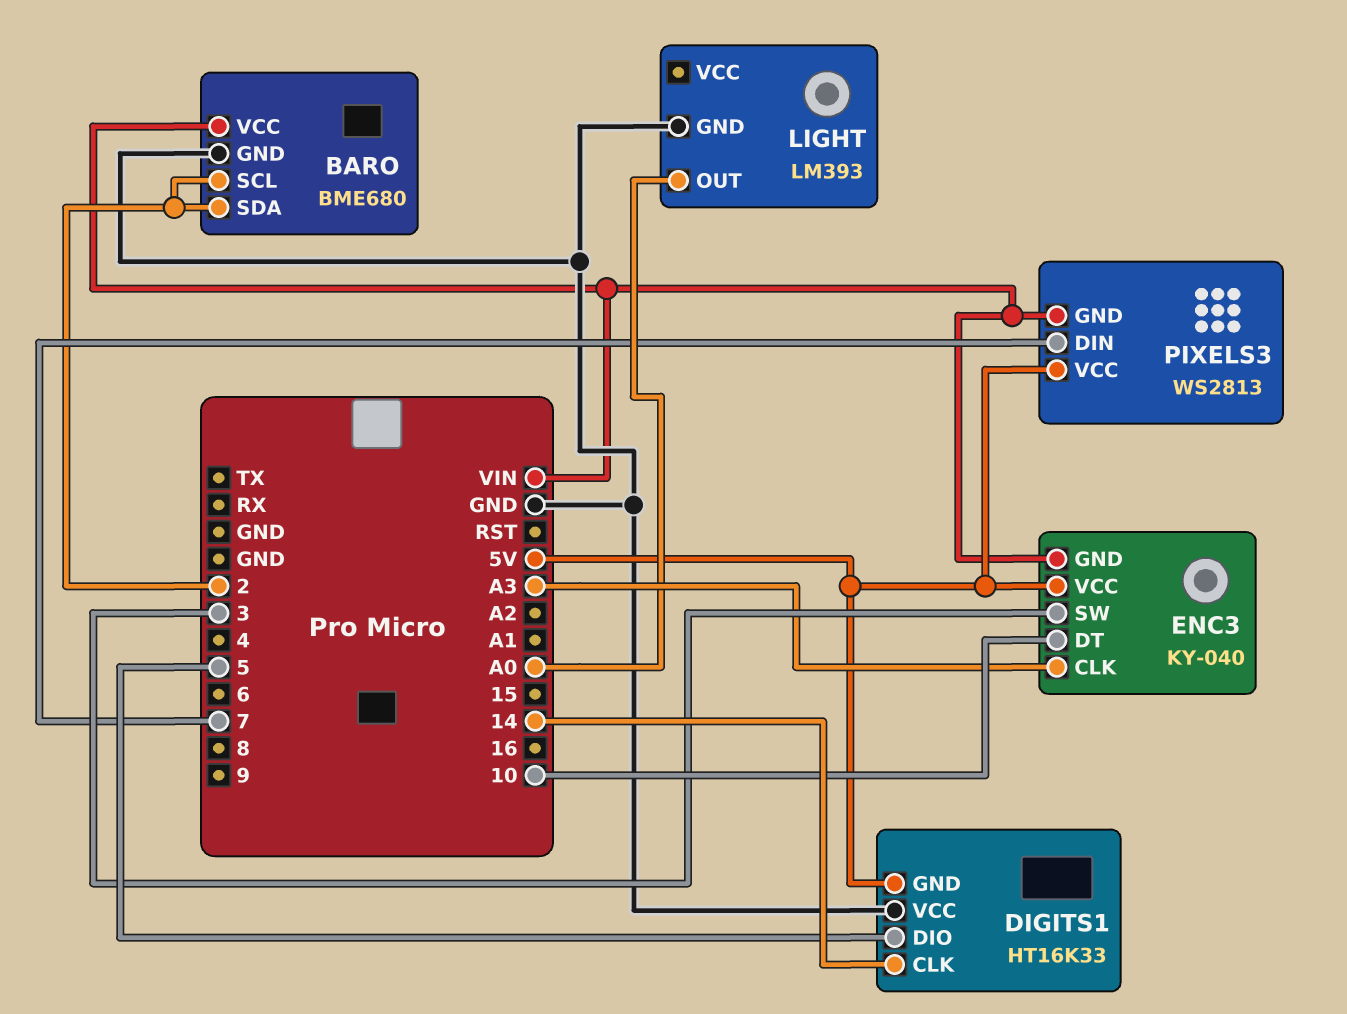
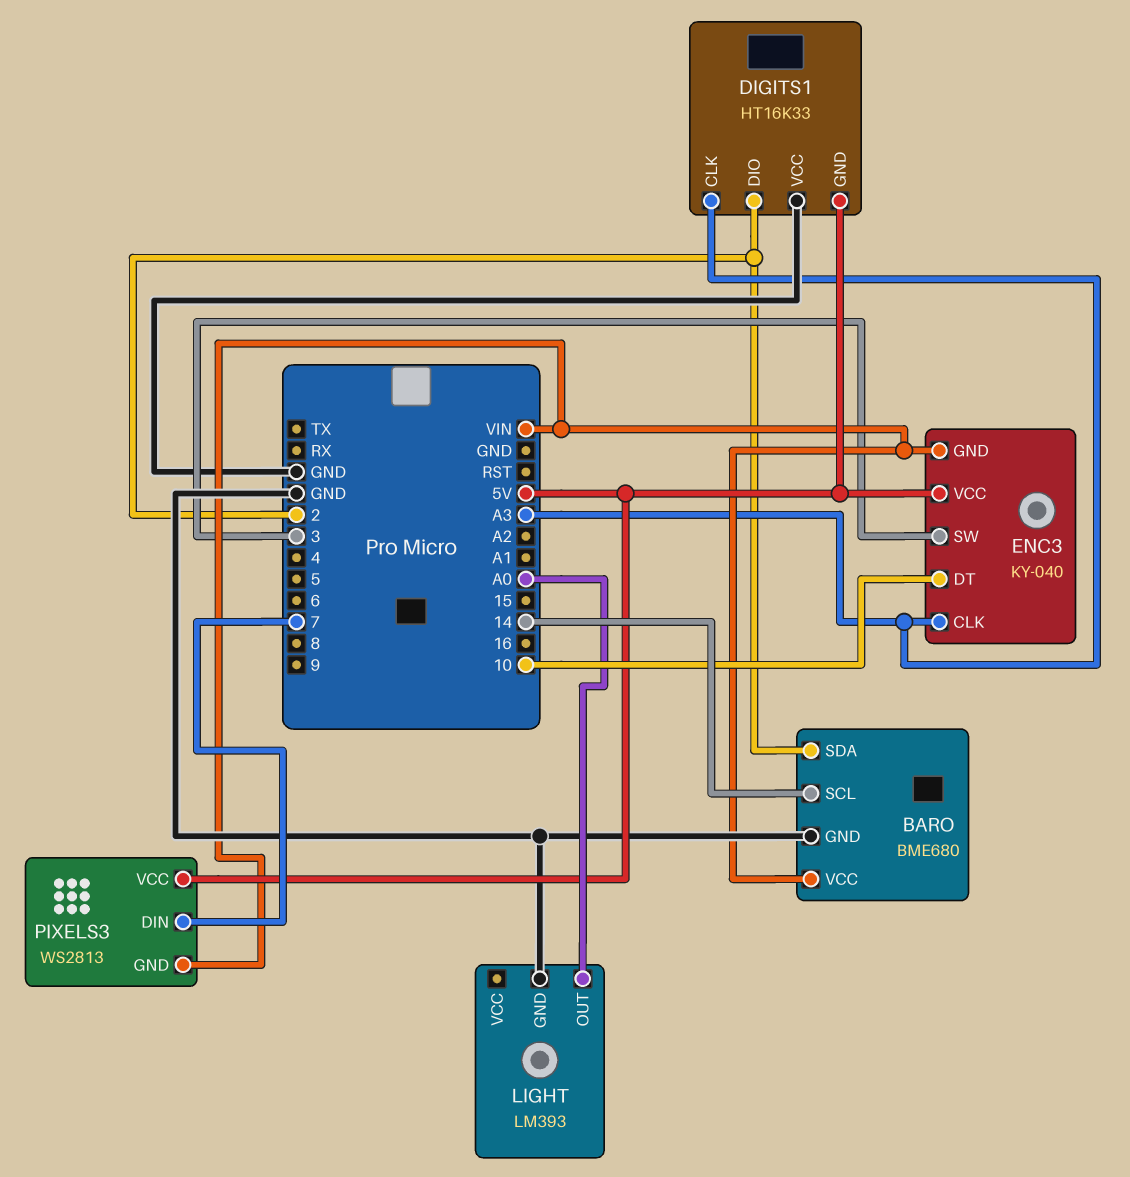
BARO pin SCL: 2 -> 14
DIGITS1 pin CLK: 14 -> A3
DIGITS1 pin DIO: 5 -> 2

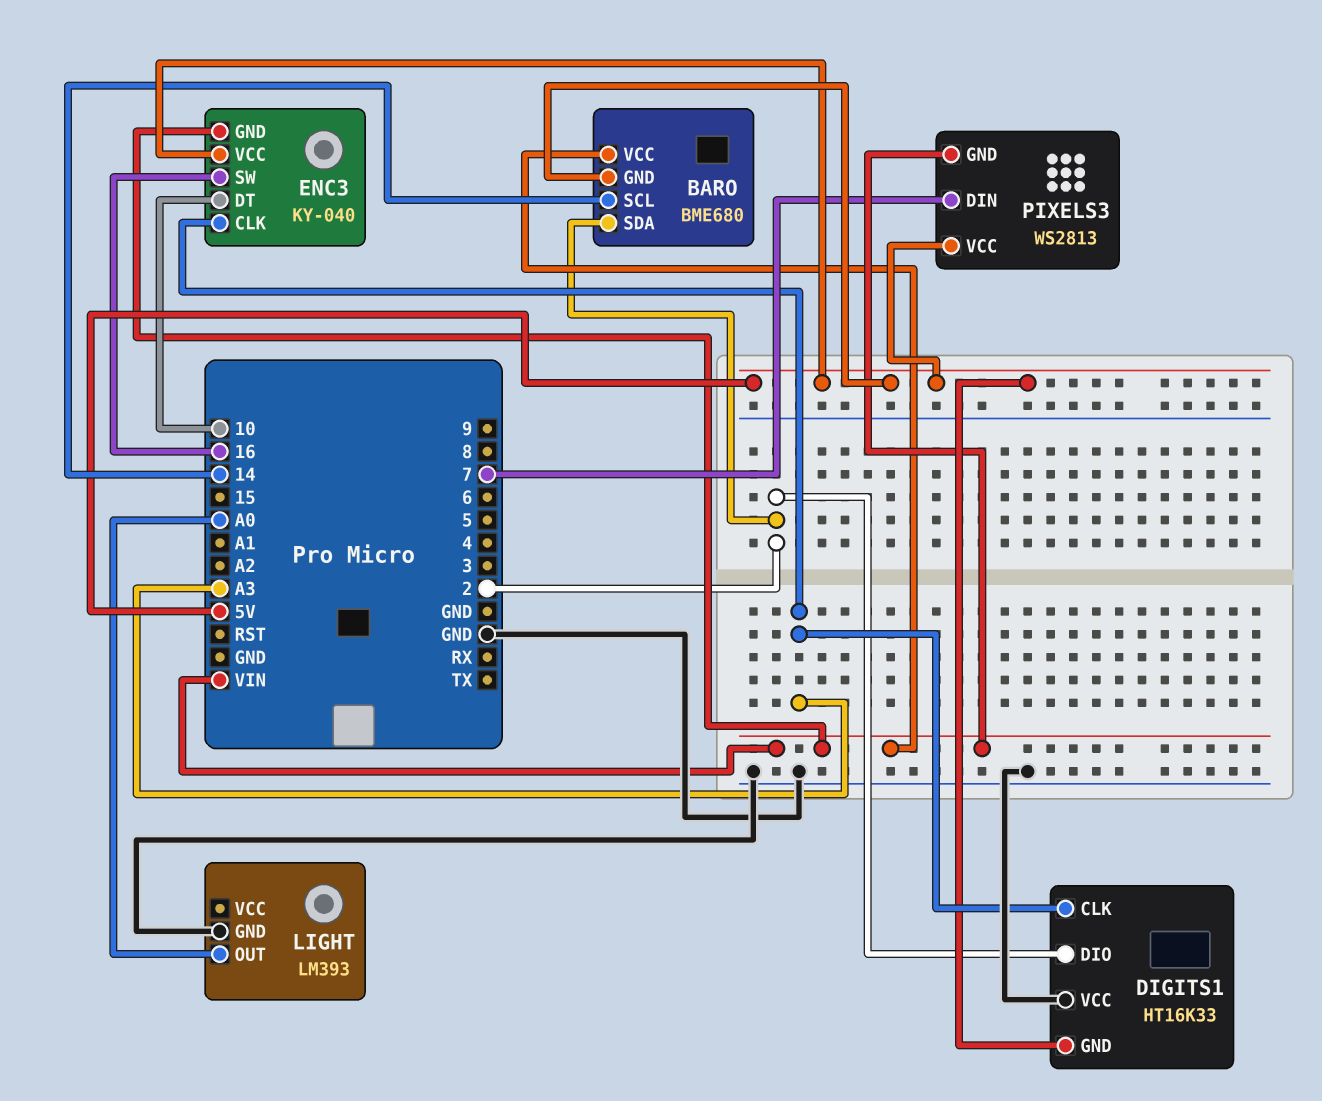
BARO pin GND: GND -> 5V
ENC3 pin SW: 3 -> 16

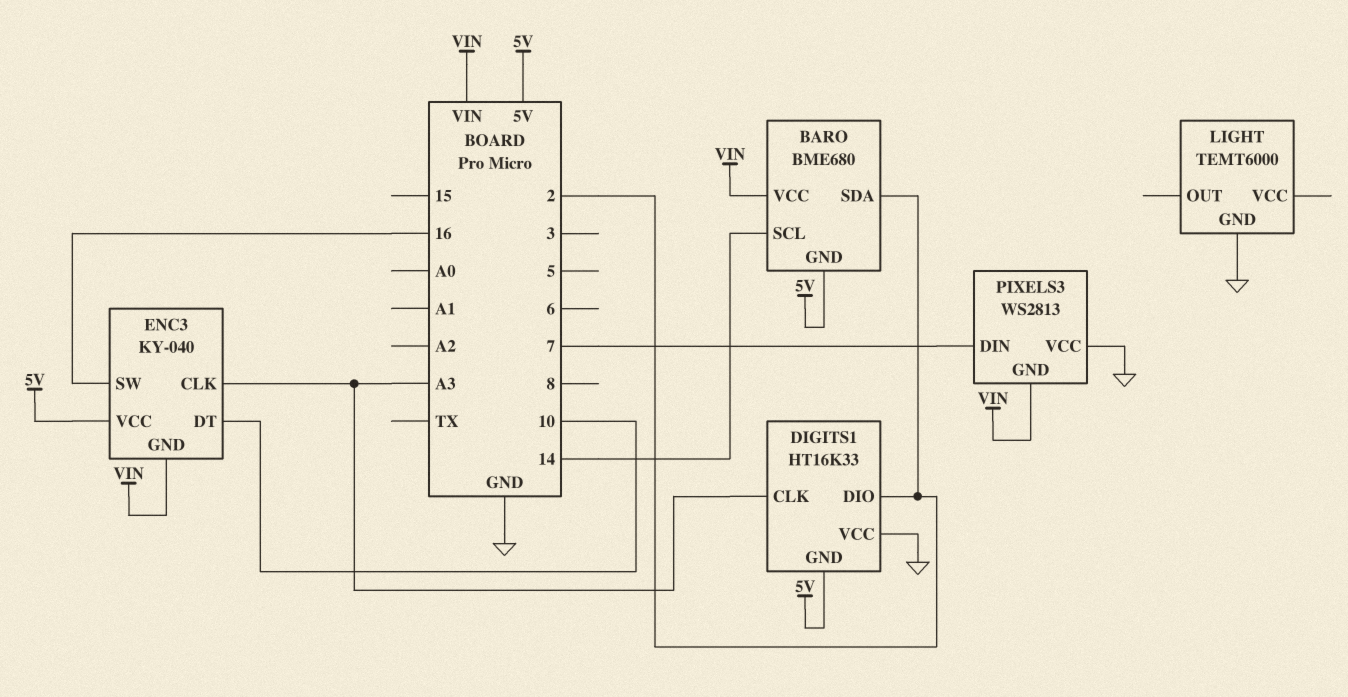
LIGHT: LM393 -> TEMT6000
LIGHT pin OUT: A0 -> none
PIXELS3 pin VCC: 5V -> GND

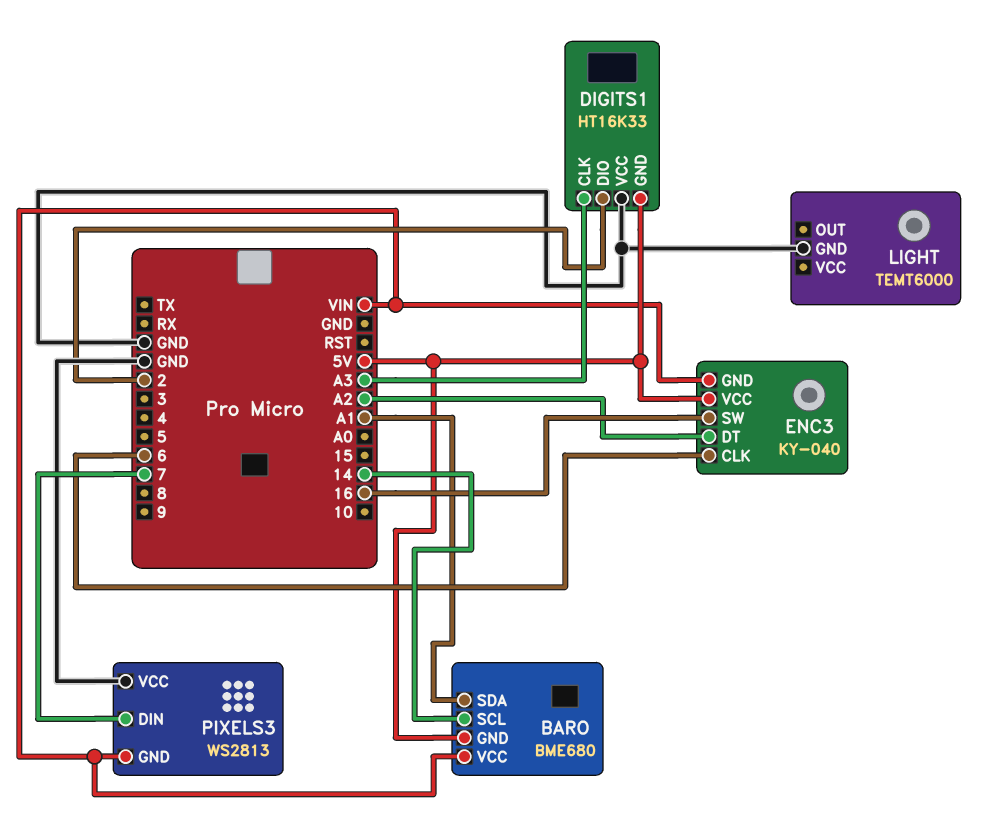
BARO pin SDA: 2 -> A1
ENC3 pin CLK: A3 -> 6
ENC3 pin DT: 10 -> A2

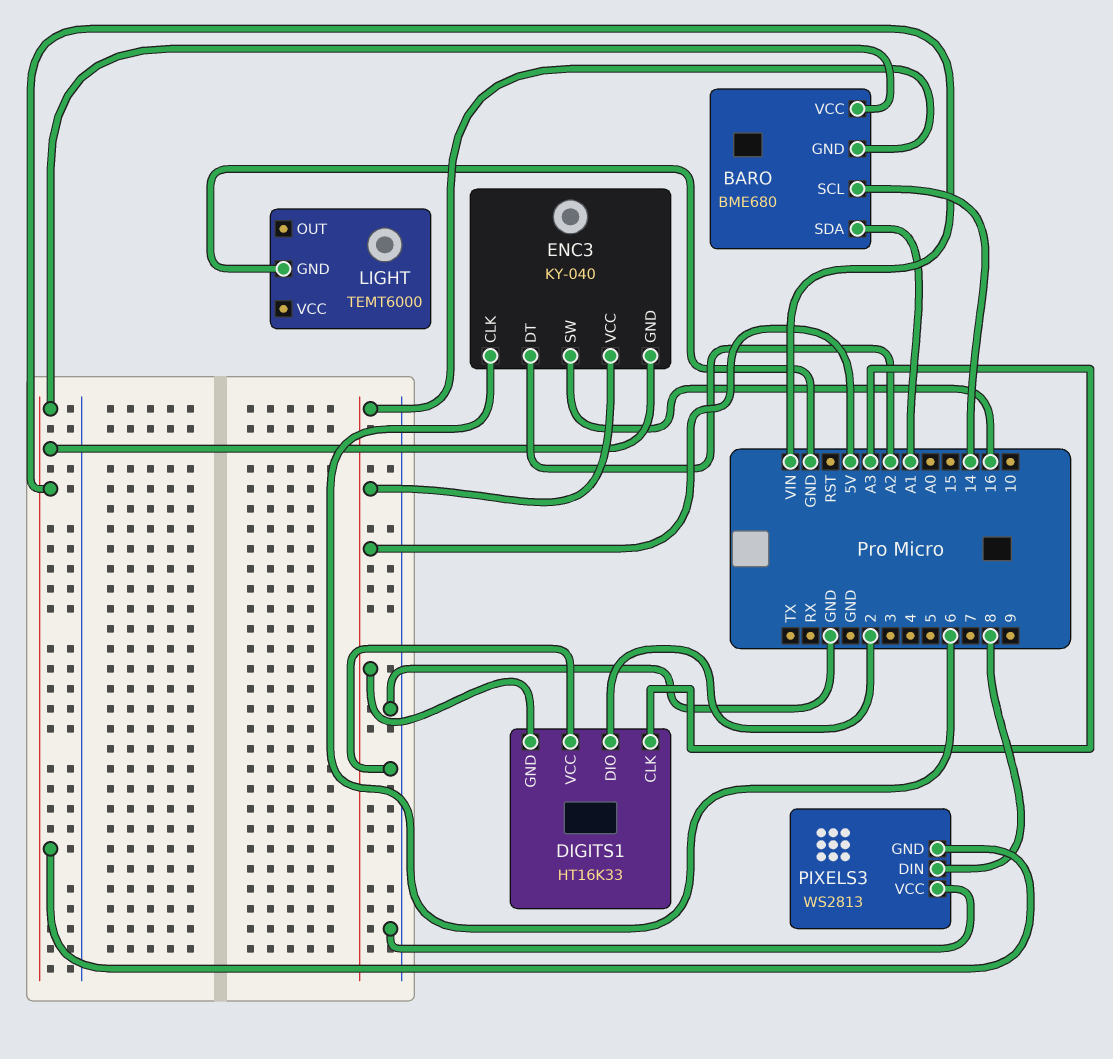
PIXELS3 pin DIN: 7 -> 8

